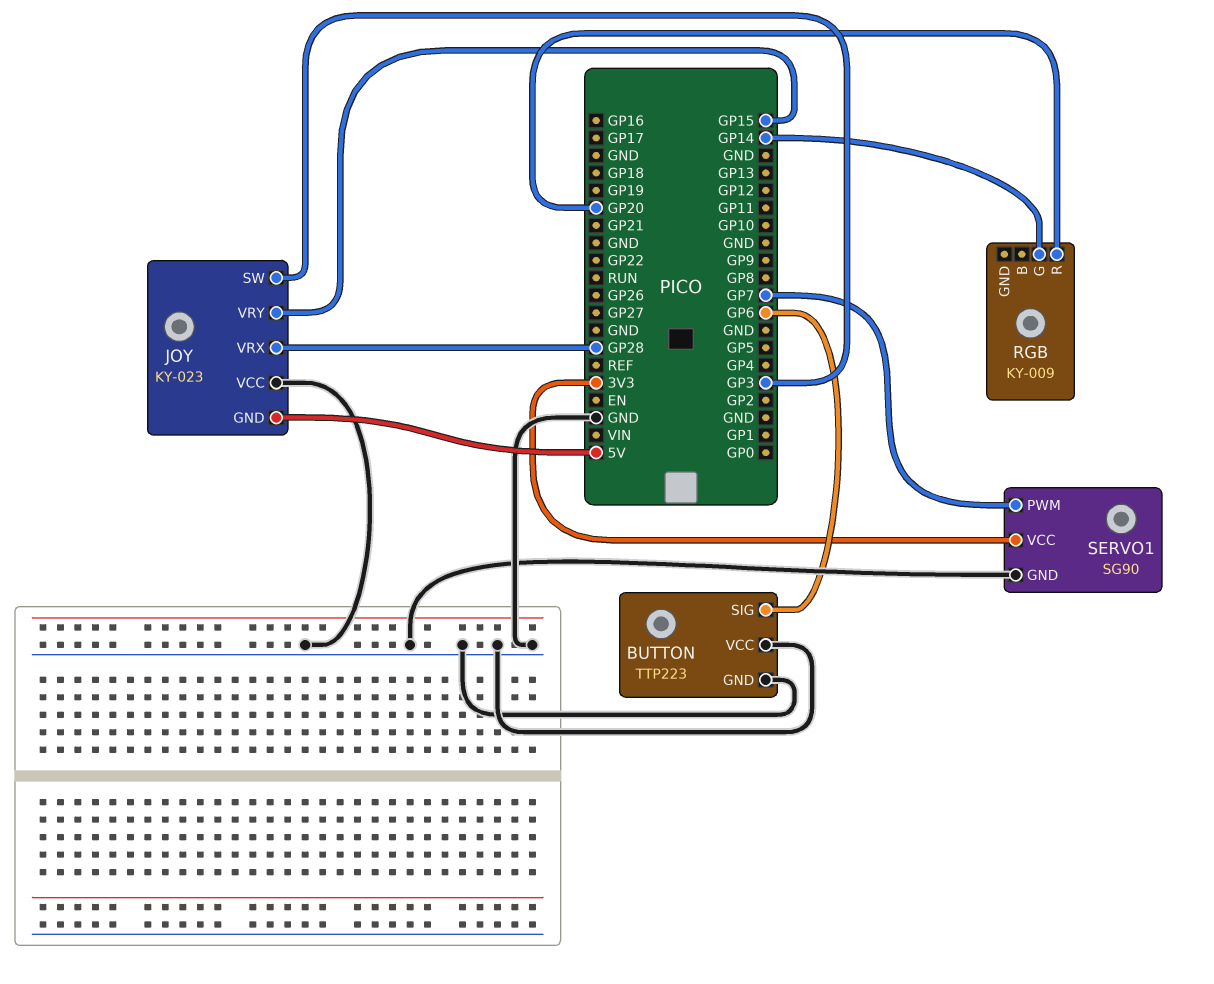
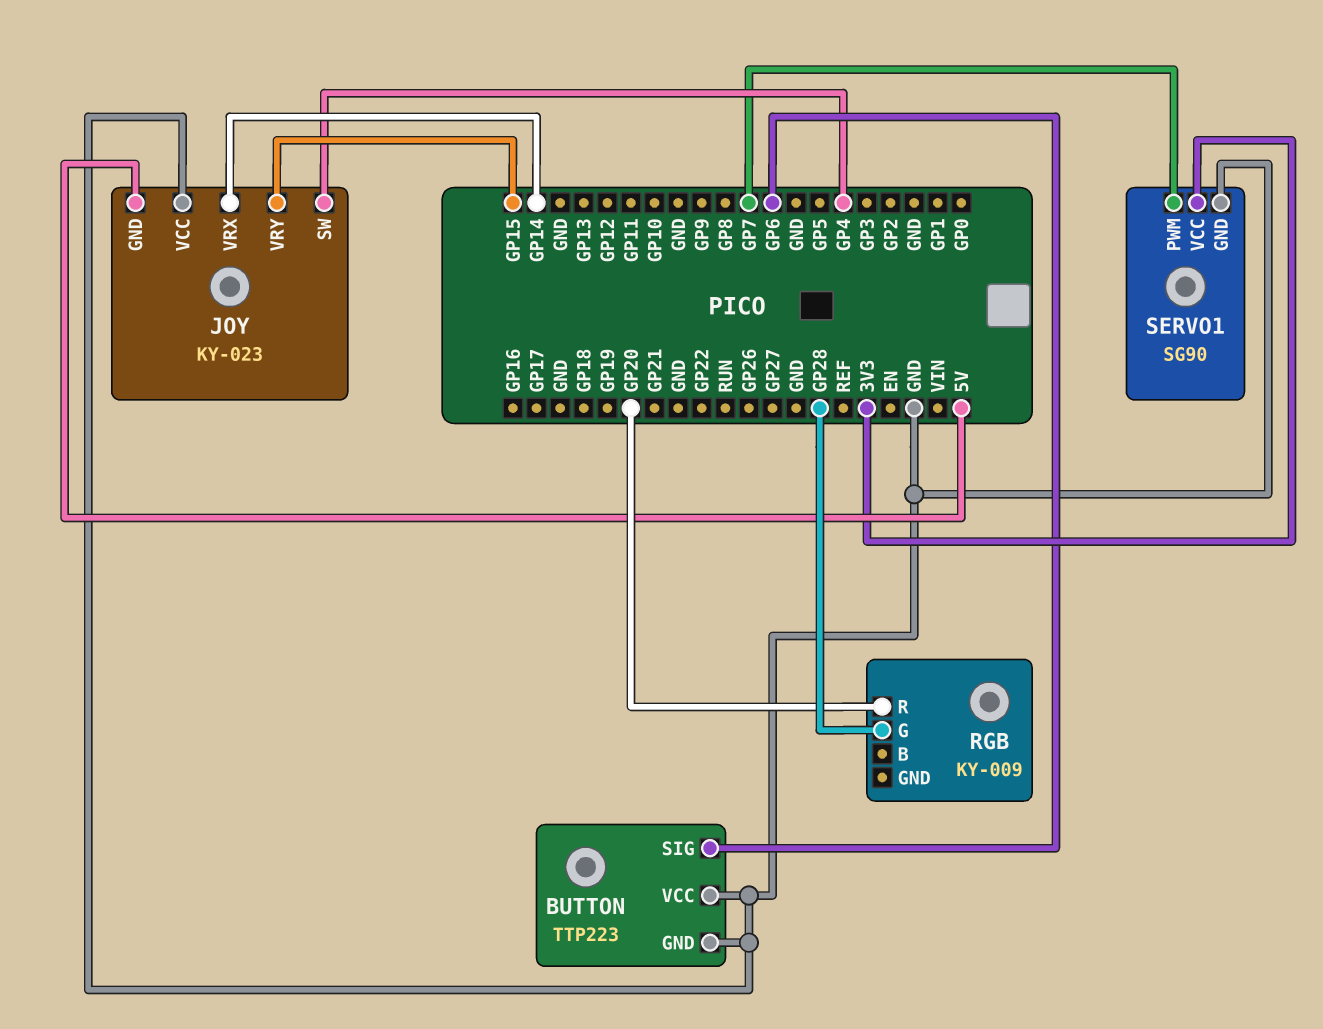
JOY pin SW: GP3 -> GP4
JOY pin VRX: GP28 -> GP14
RGB pin G: GP14 -> GP28

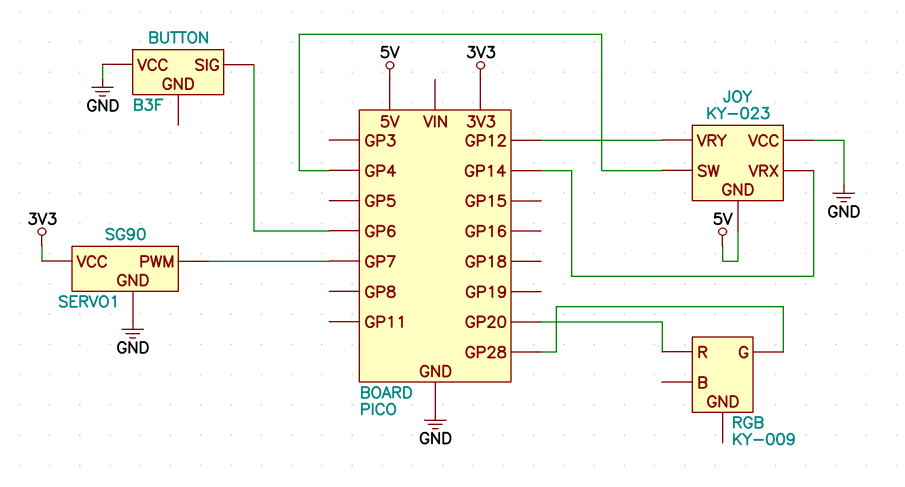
BUTTON: TTP223 -> B3F
BUTTON pin GND: GND -> none
JOY pin VRY: GP15 -> GP12

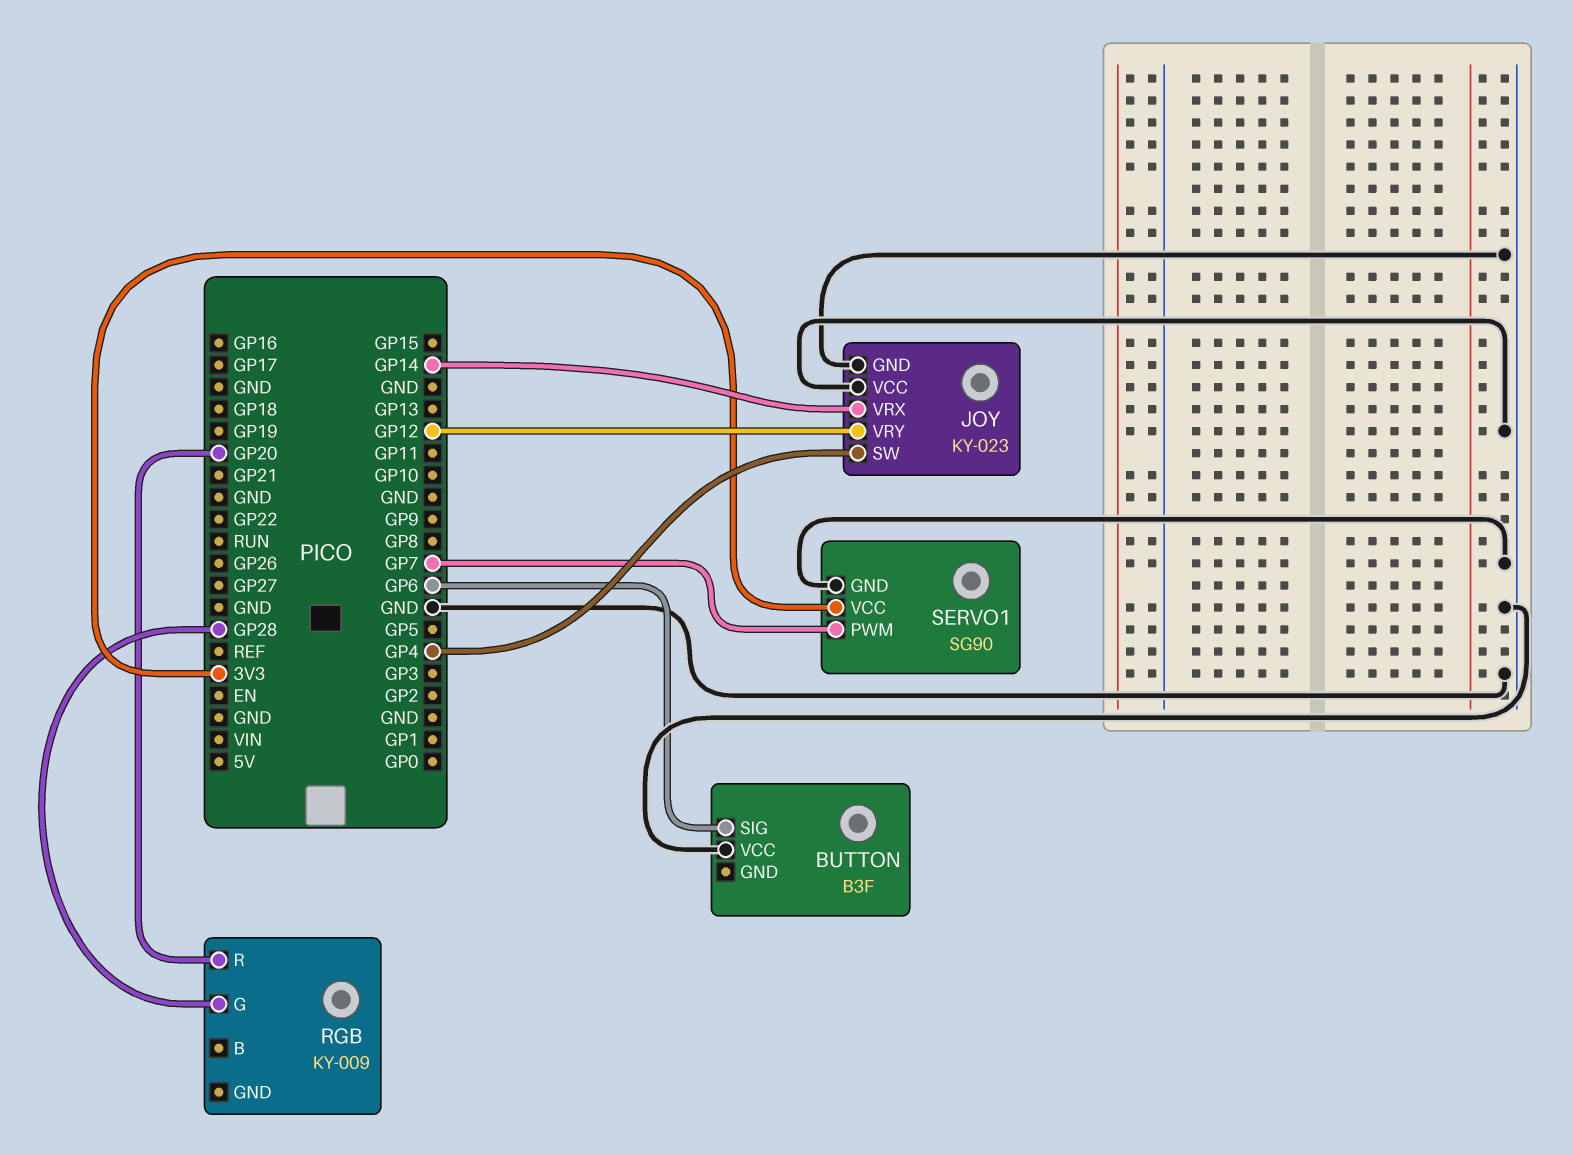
JOY pin GND: 5V -> GND

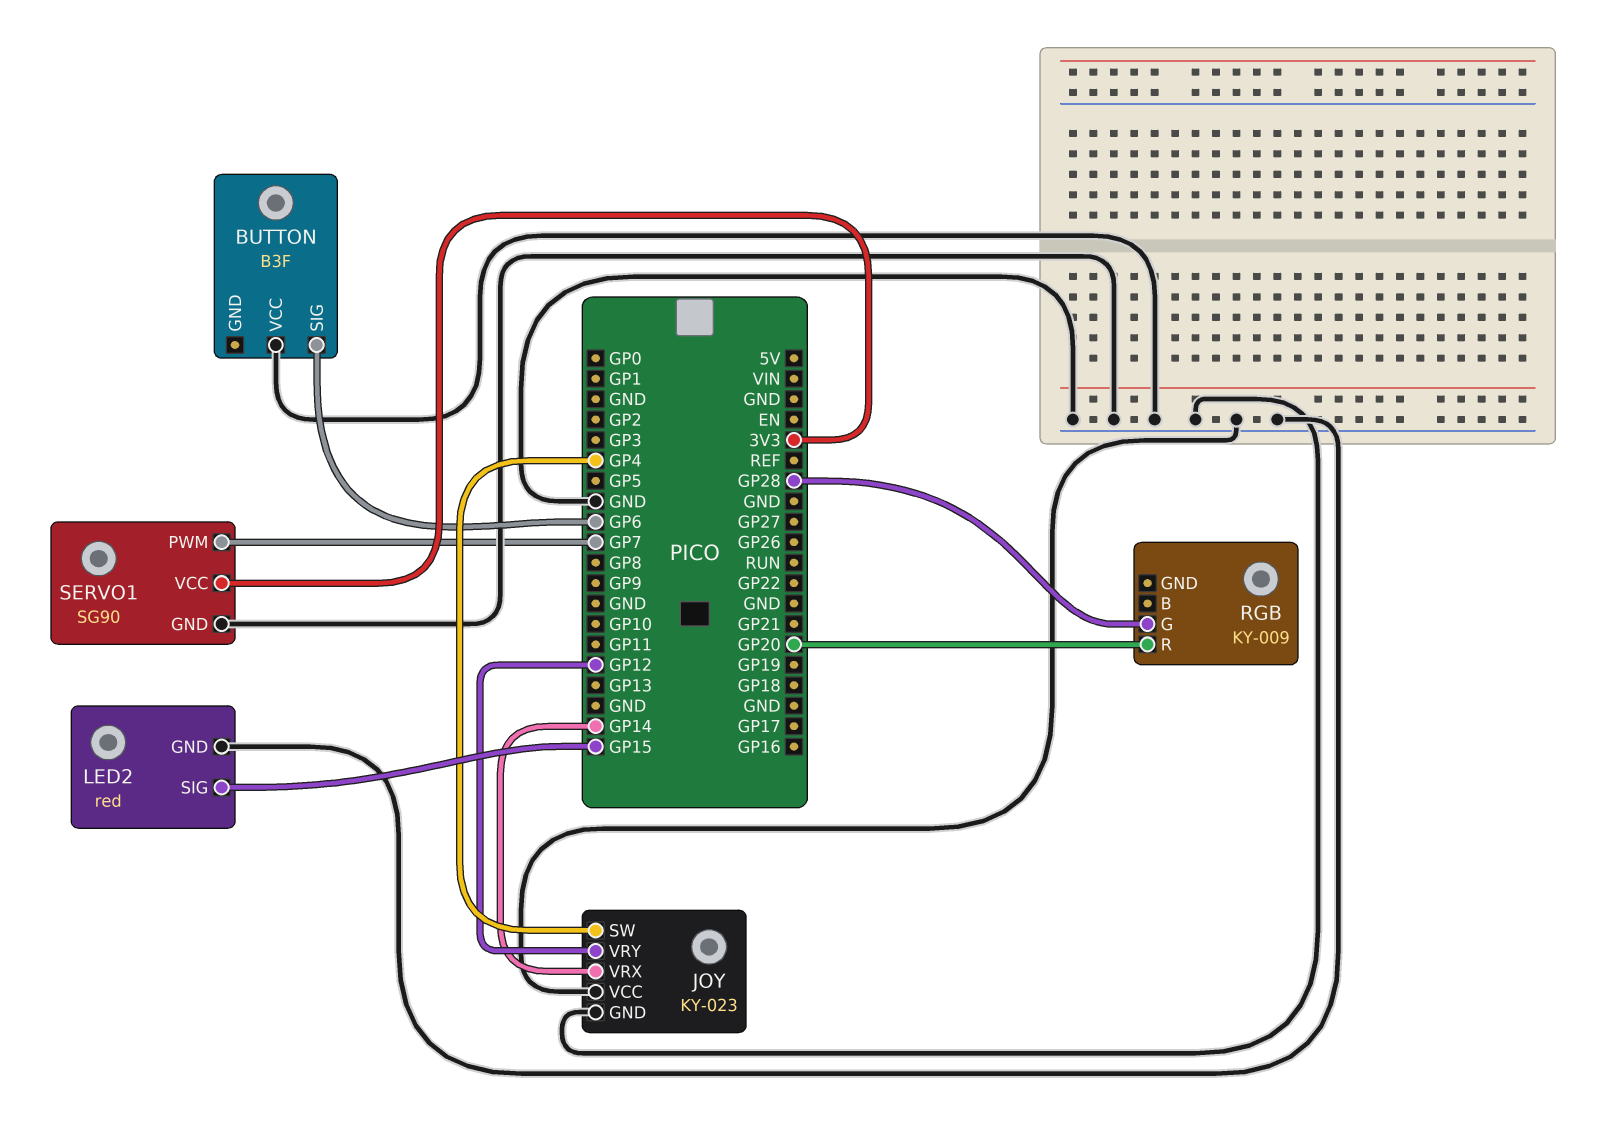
LED2: none -> red
LED2 pin GND: none -> GND
LED2 pin SIG: none -> GP15

